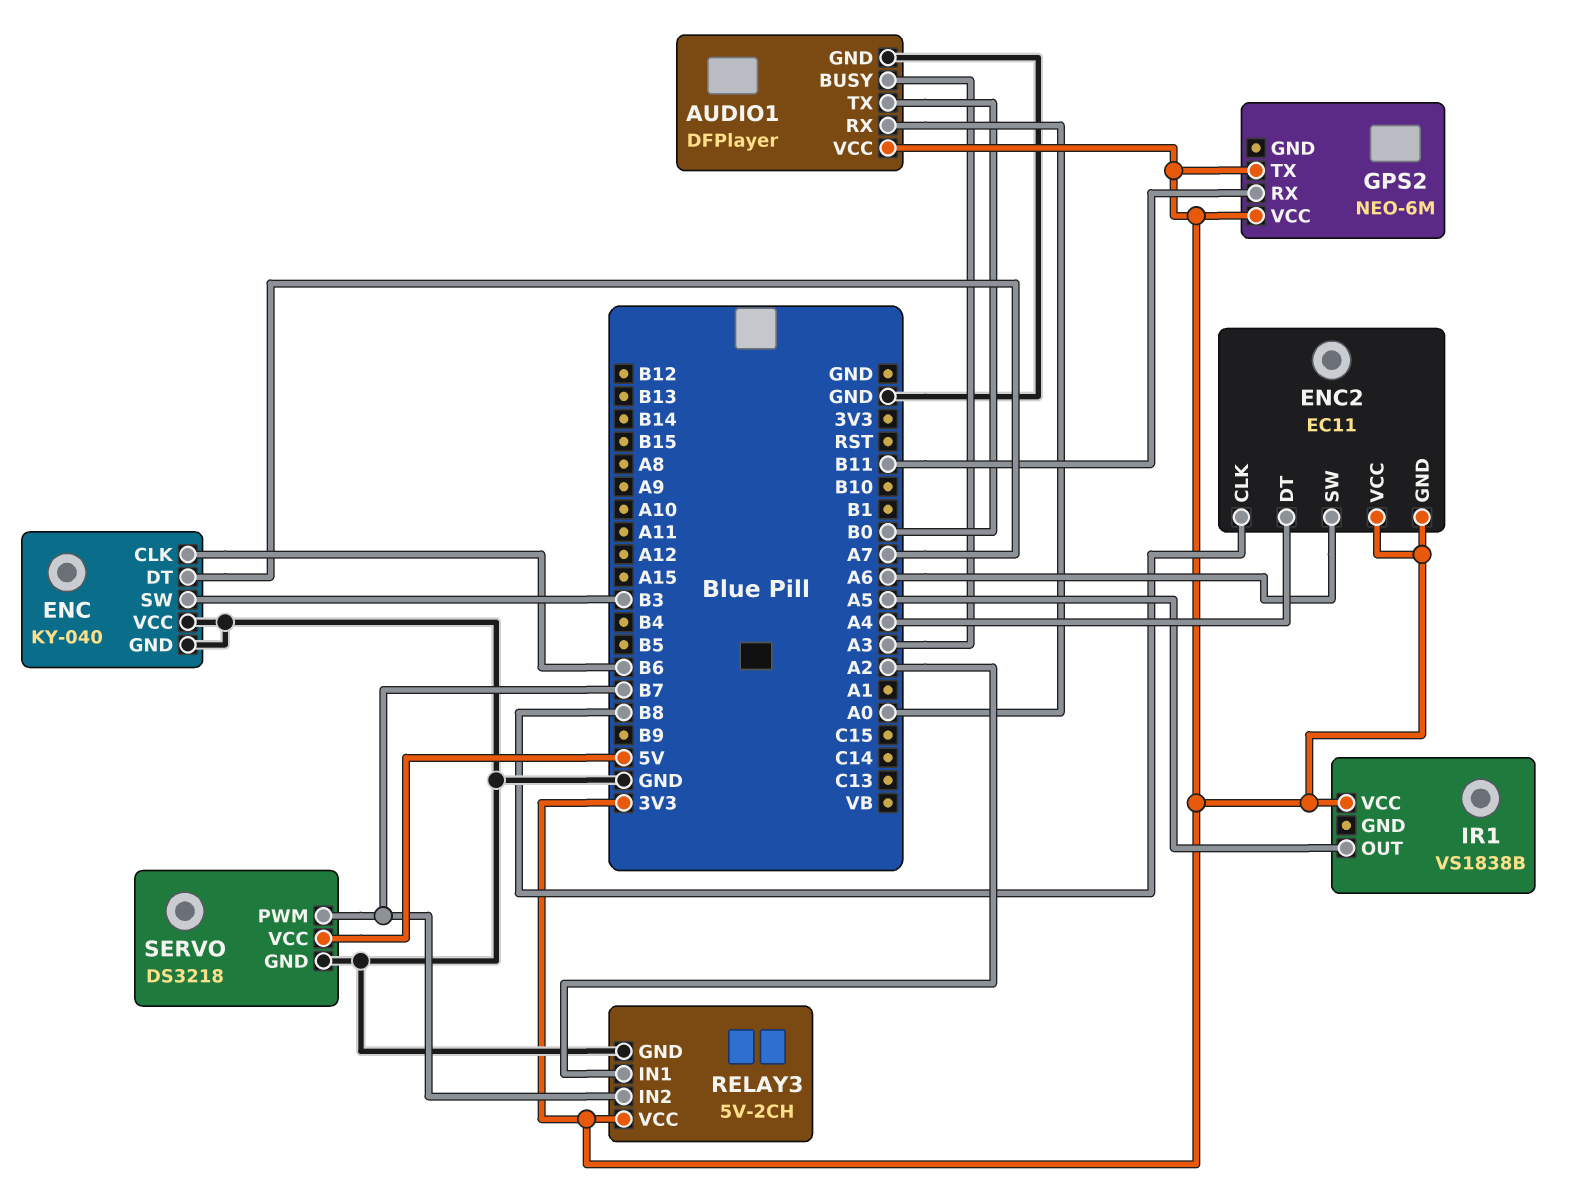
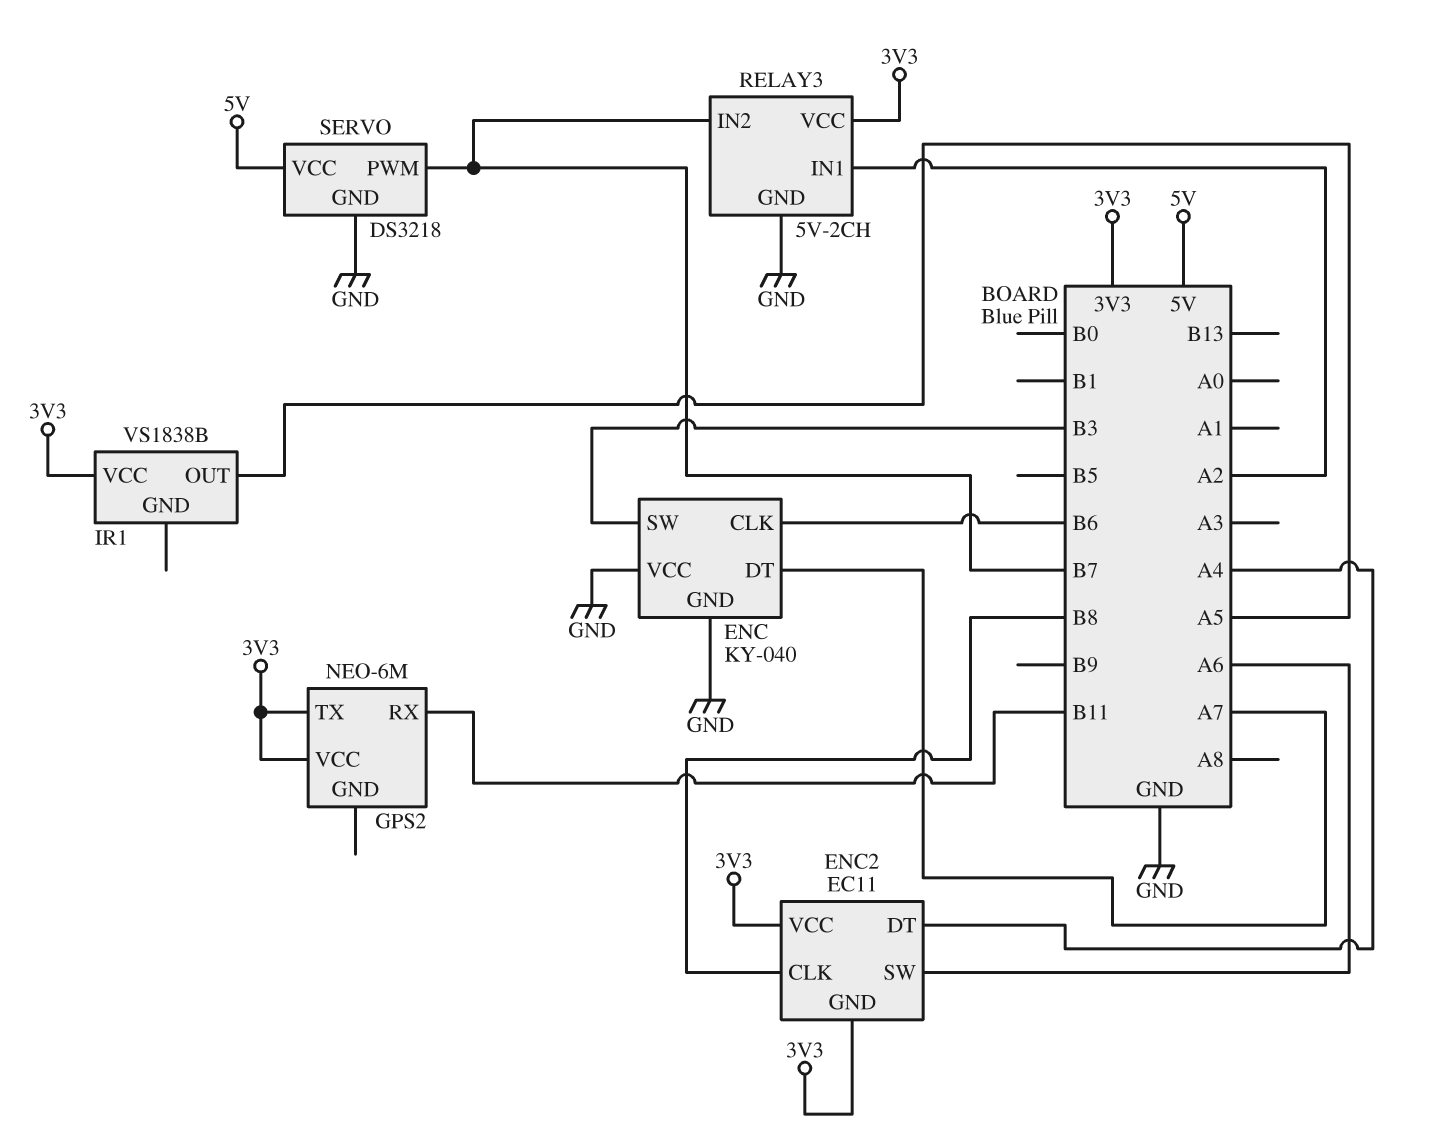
AUDIO1: DFPlayer -> none
AUDIO1 pin BUSY: A3 -> none
AUDIO1 pin GND: GND -> none
AUDIO1 pin RX: A0 -> none
AUDIO1 pin TX: B0 -> none
AUDIO1 pin VCC: 3V3 -> none

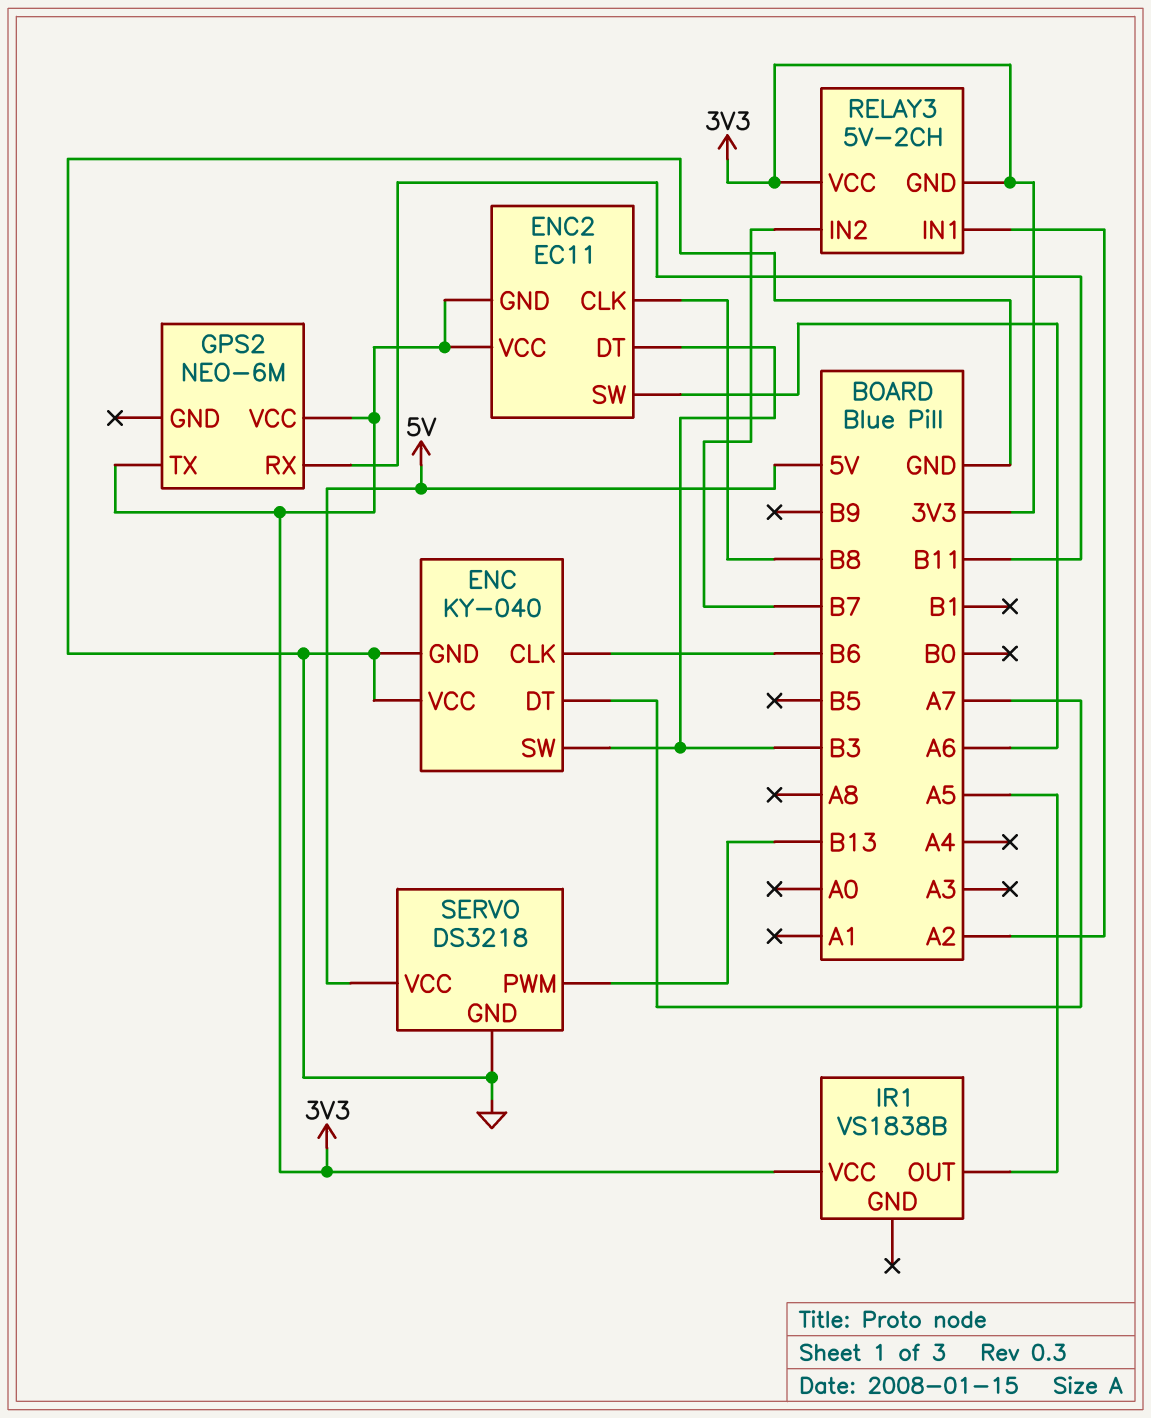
ENC2 pin DT: A4 -> B3
RELAY3 pin GND: GND -> 3V3
SERVO pin PWM: B7 -> B13

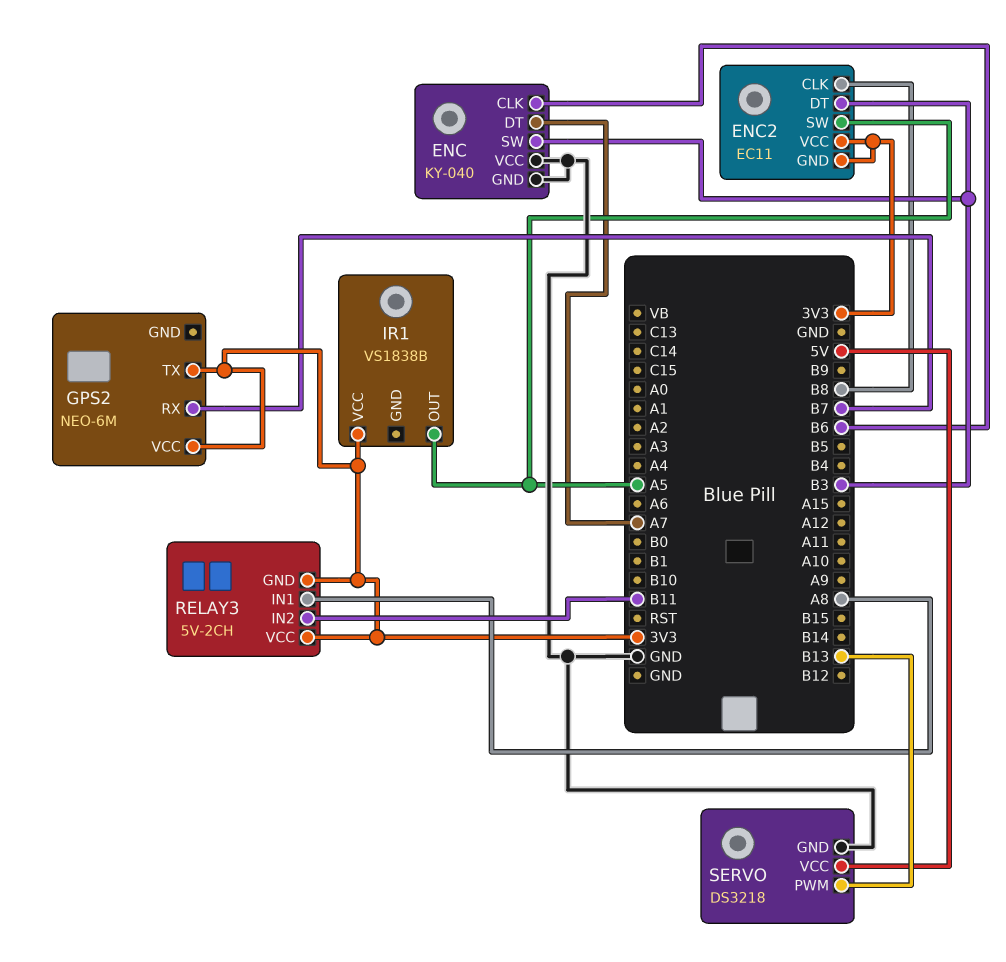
ENC2 pin SW: A6 -> A5
GPS2 pin RX: B11 -> B7
RELAY3 pin IN1: A2 -> A8
RELAY3 pin IN2: B7 -> B11

